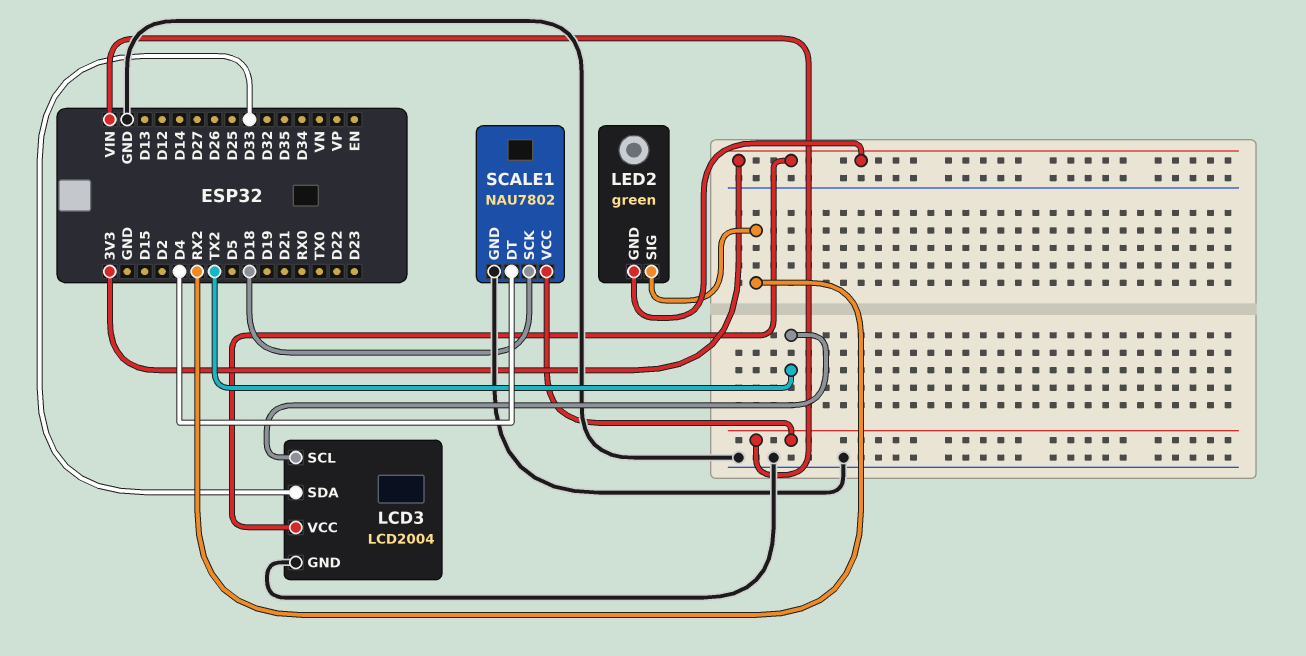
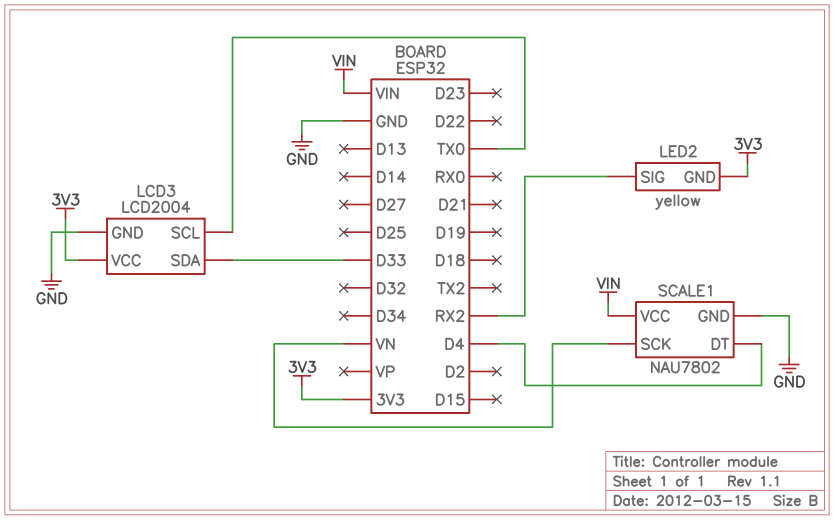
LCD3 pin SCL: TX2 -> TX0
LED2: green -> yellow
SCALE1 pin SCK: D18 -> VN

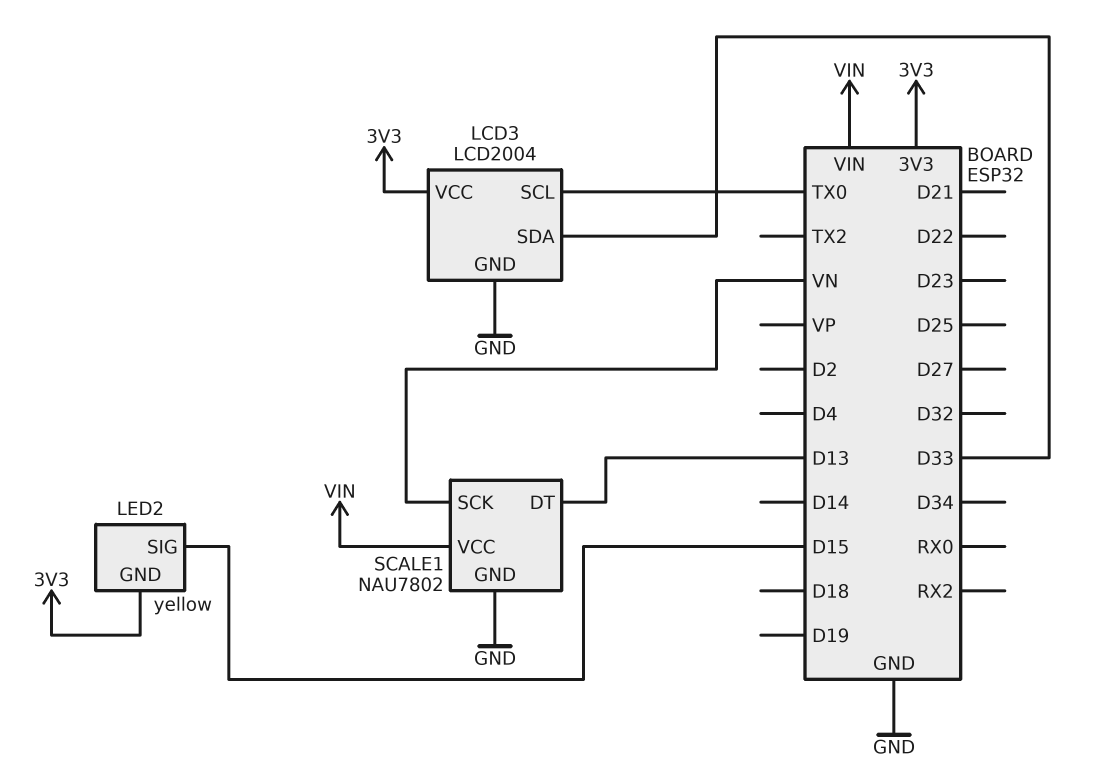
LED2 pin SIG: RX2 -> D15
SCALE1 pin DT: D4 -> D13

